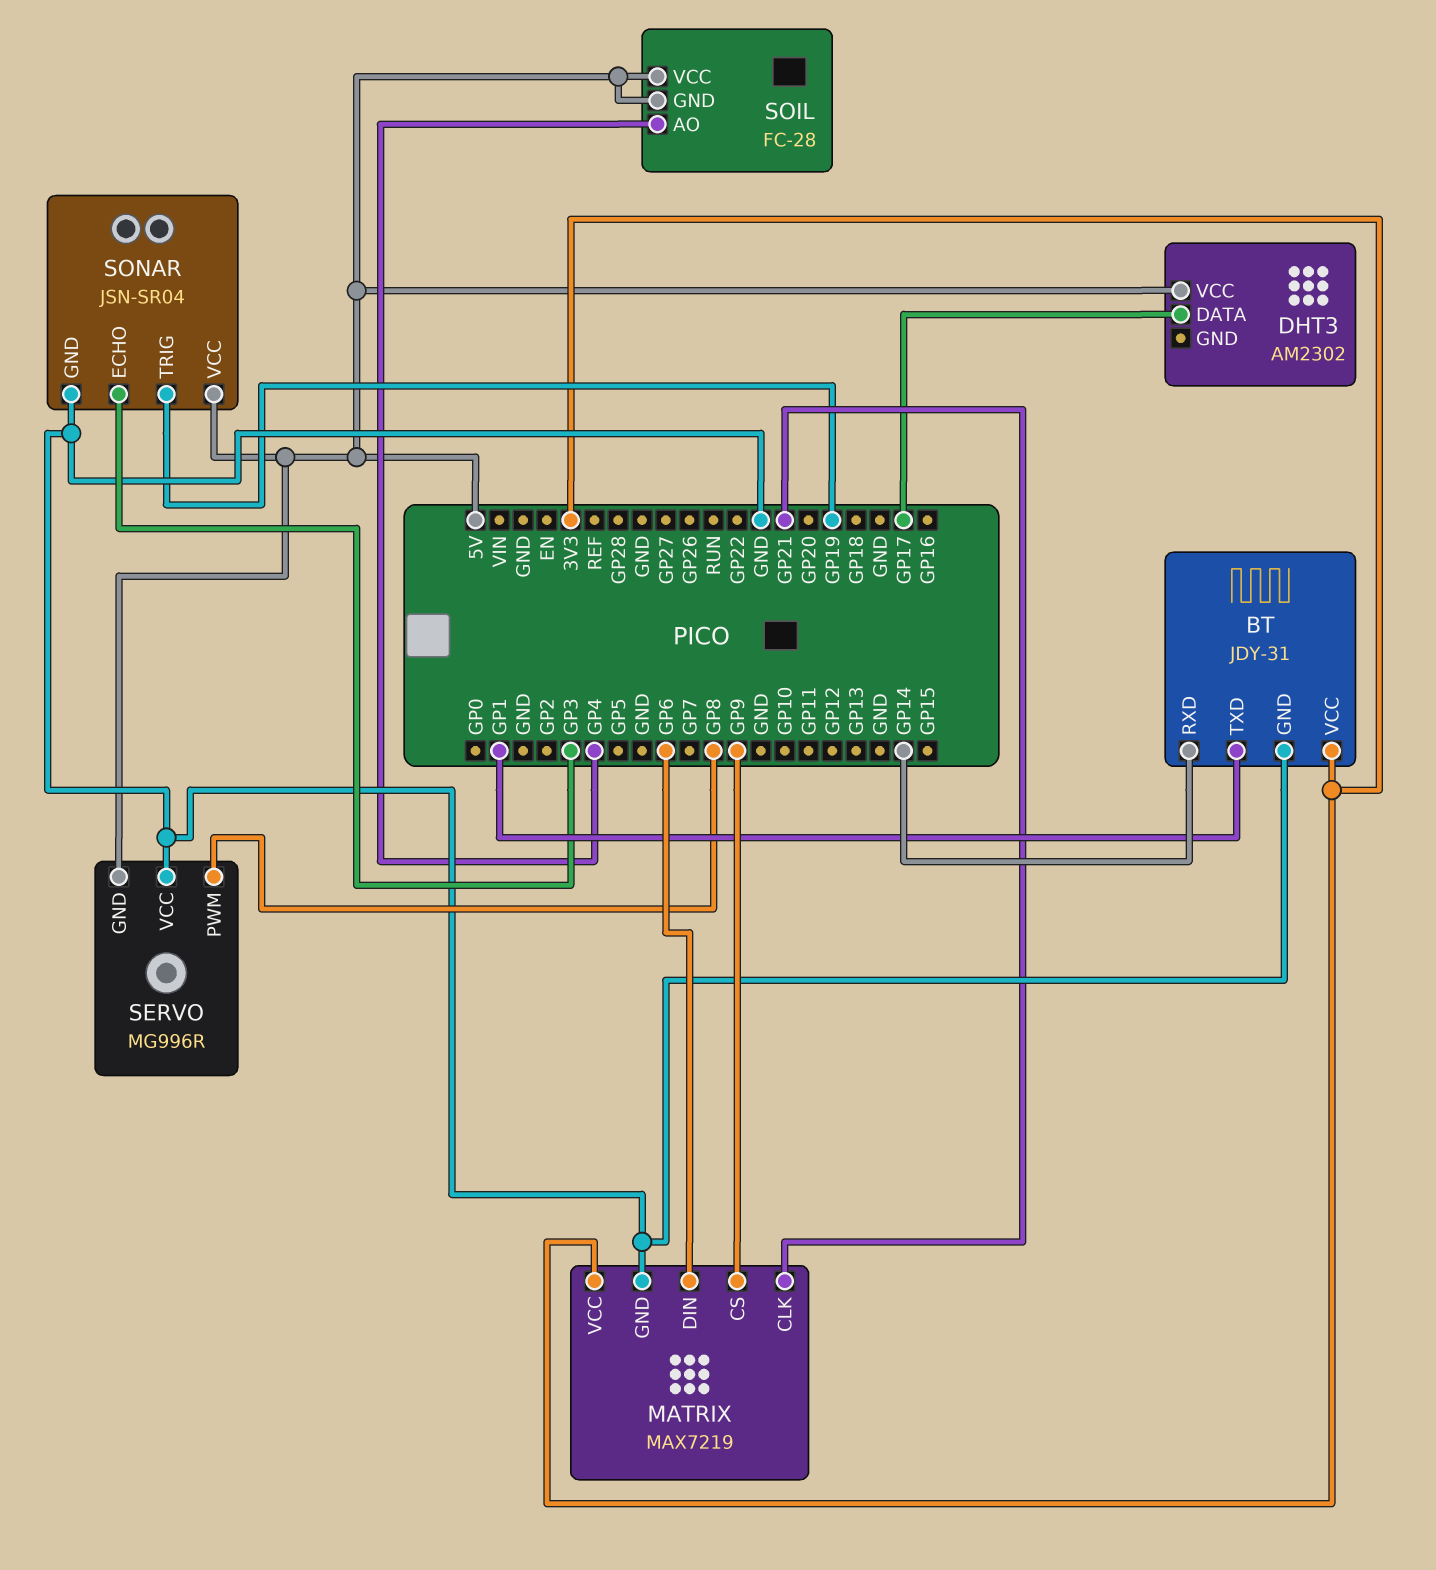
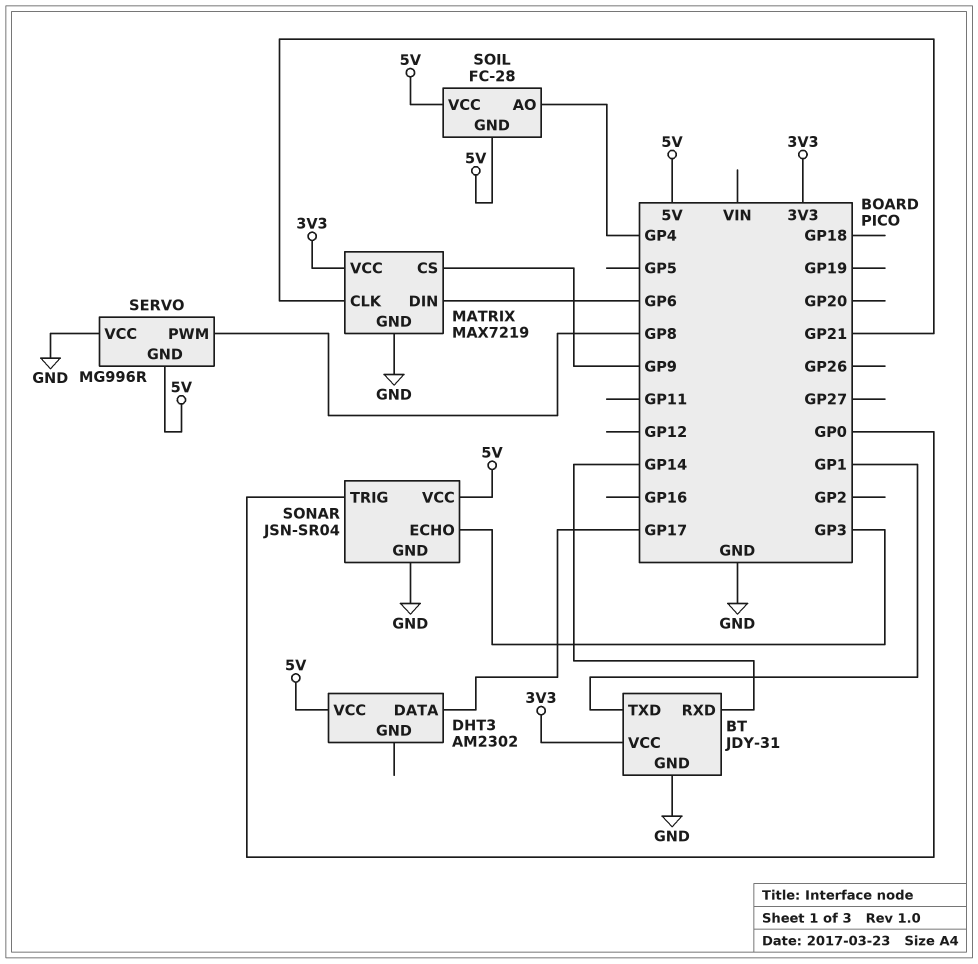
SONAR pin TRIG: GP19 -> GP0

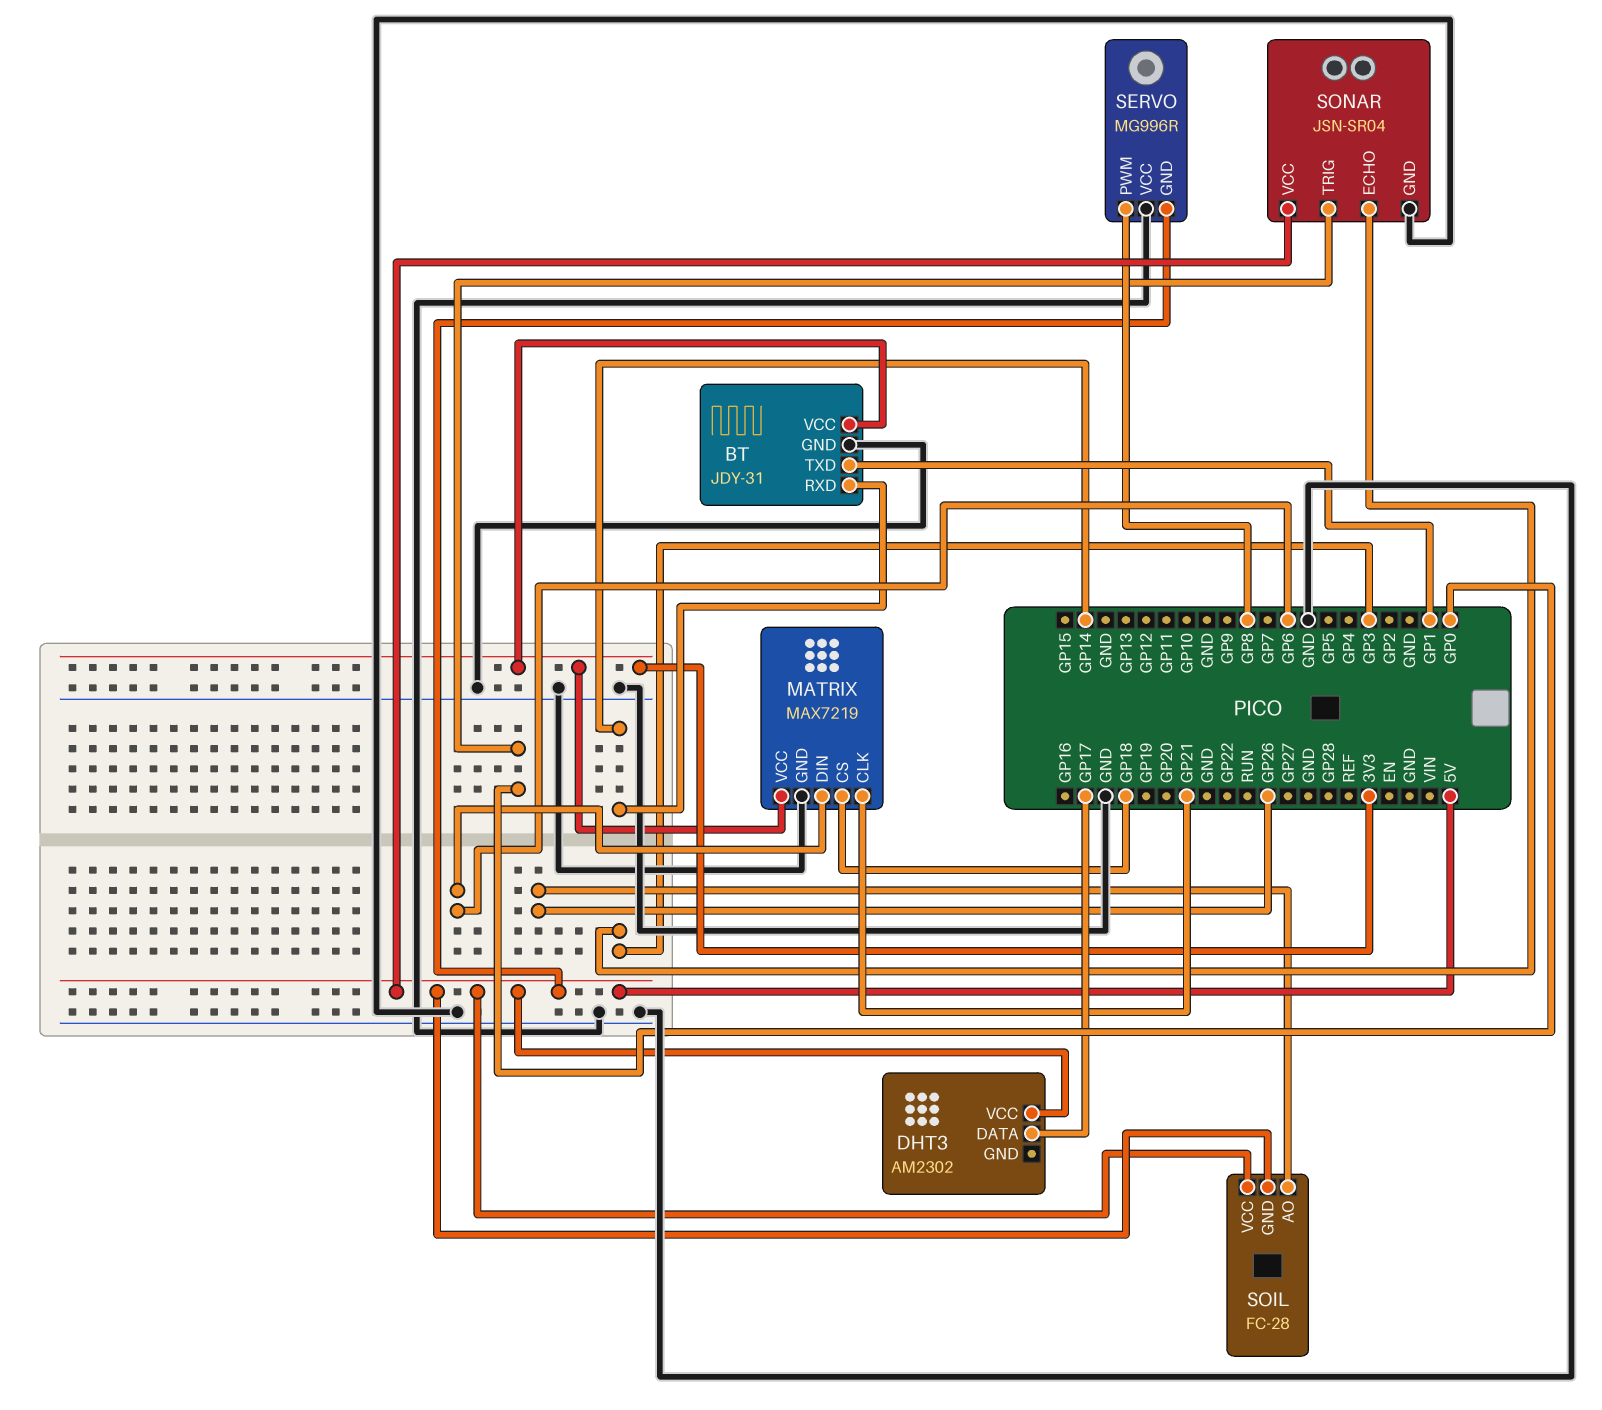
MATRIX pin CS: GP9 -> GP18
SOIL pin AO: GP4 -> GP26

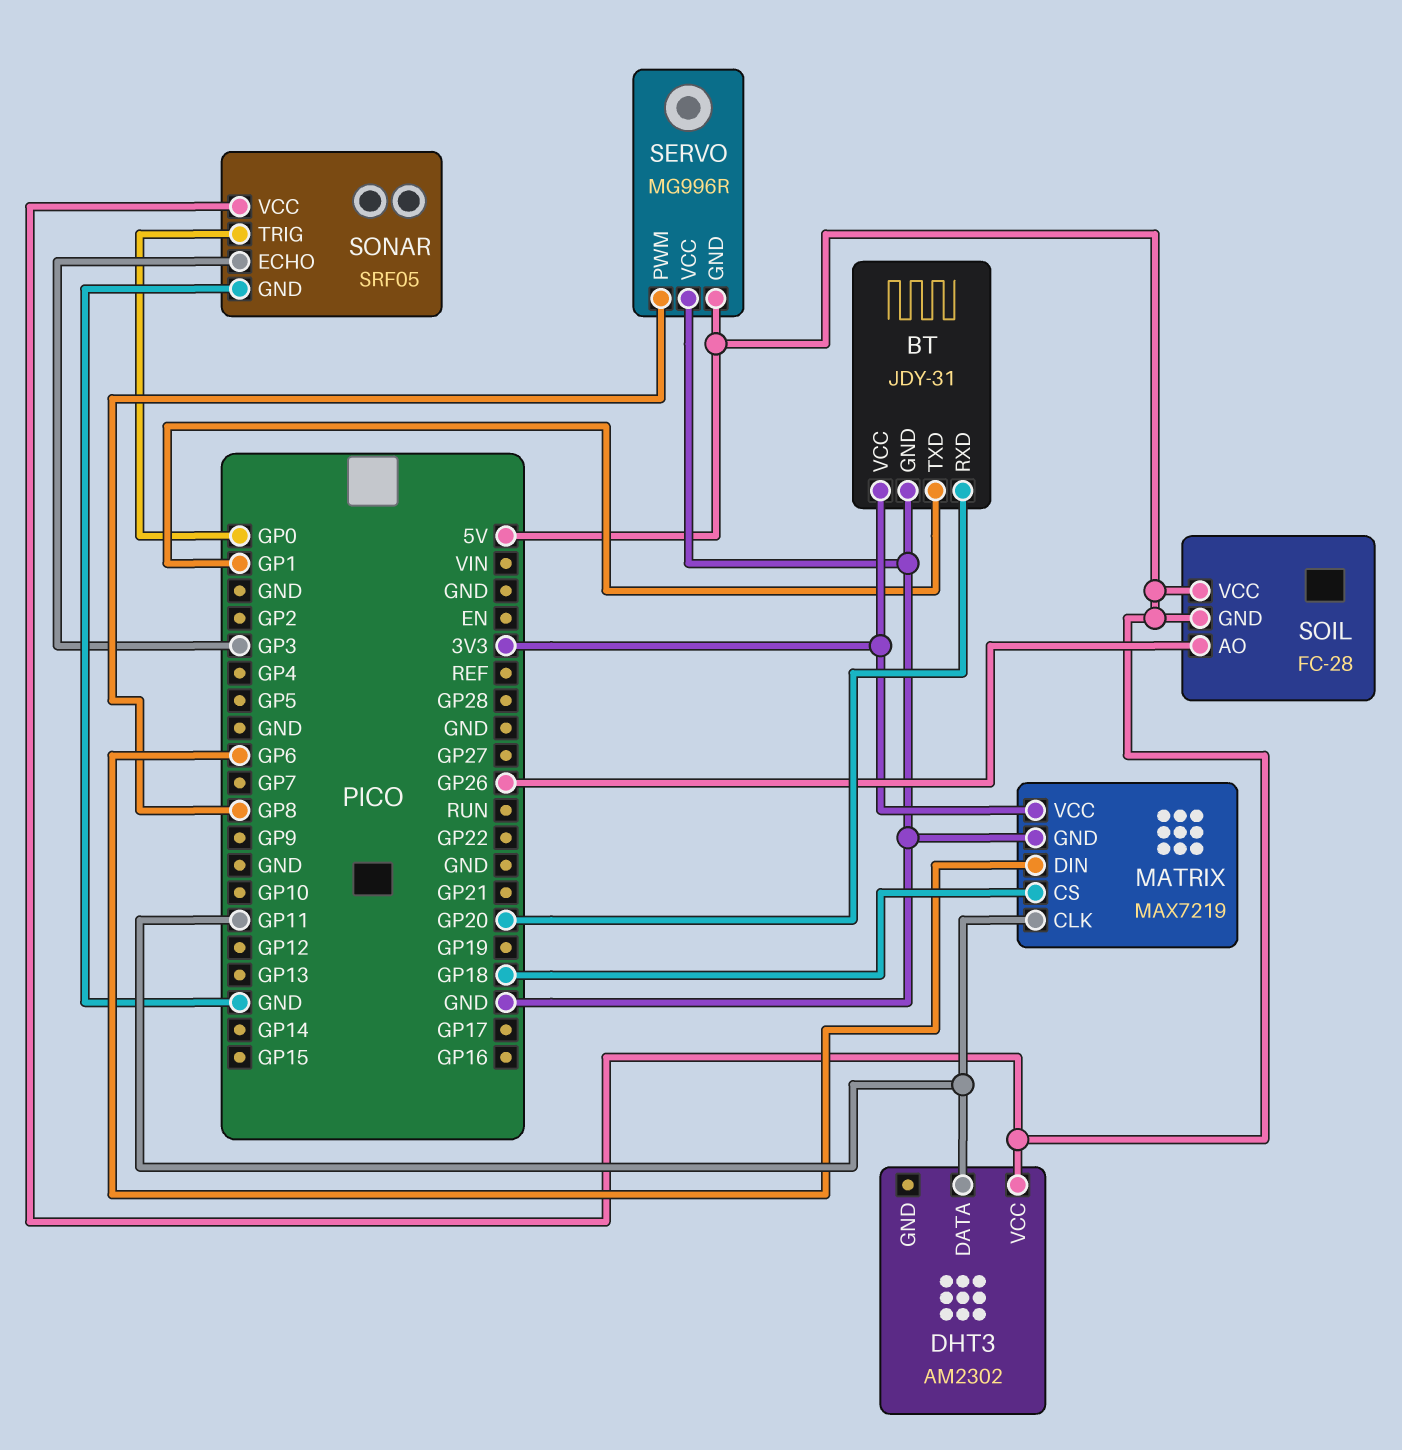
BT pin RXD: GP14 -> GP20
DHT3 pin DATA: GP17 -> GP11
MATRIX pin CLK: GP21 -> GP11
SONAR: JSN-SR04 -> SRF05

